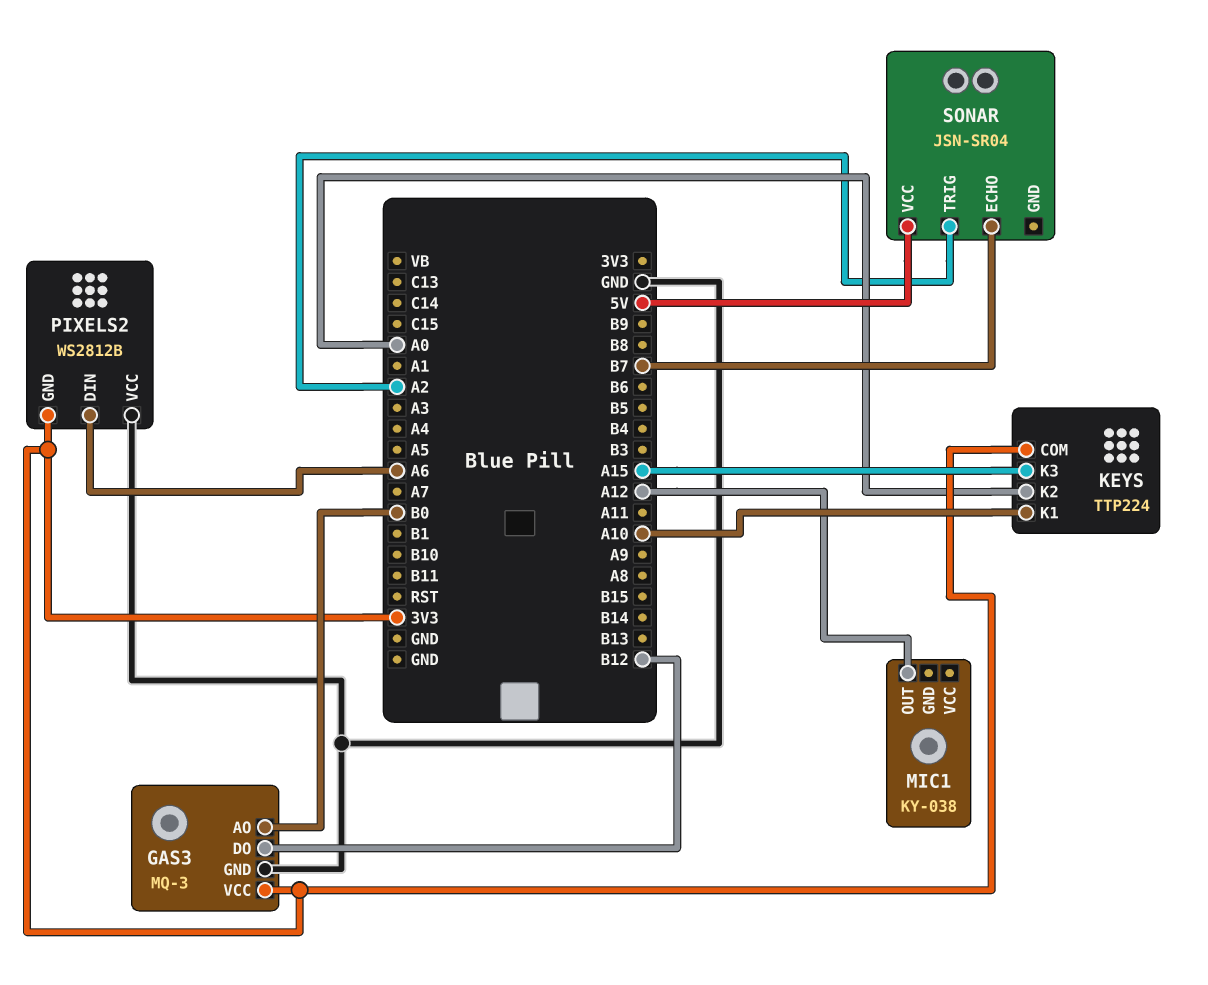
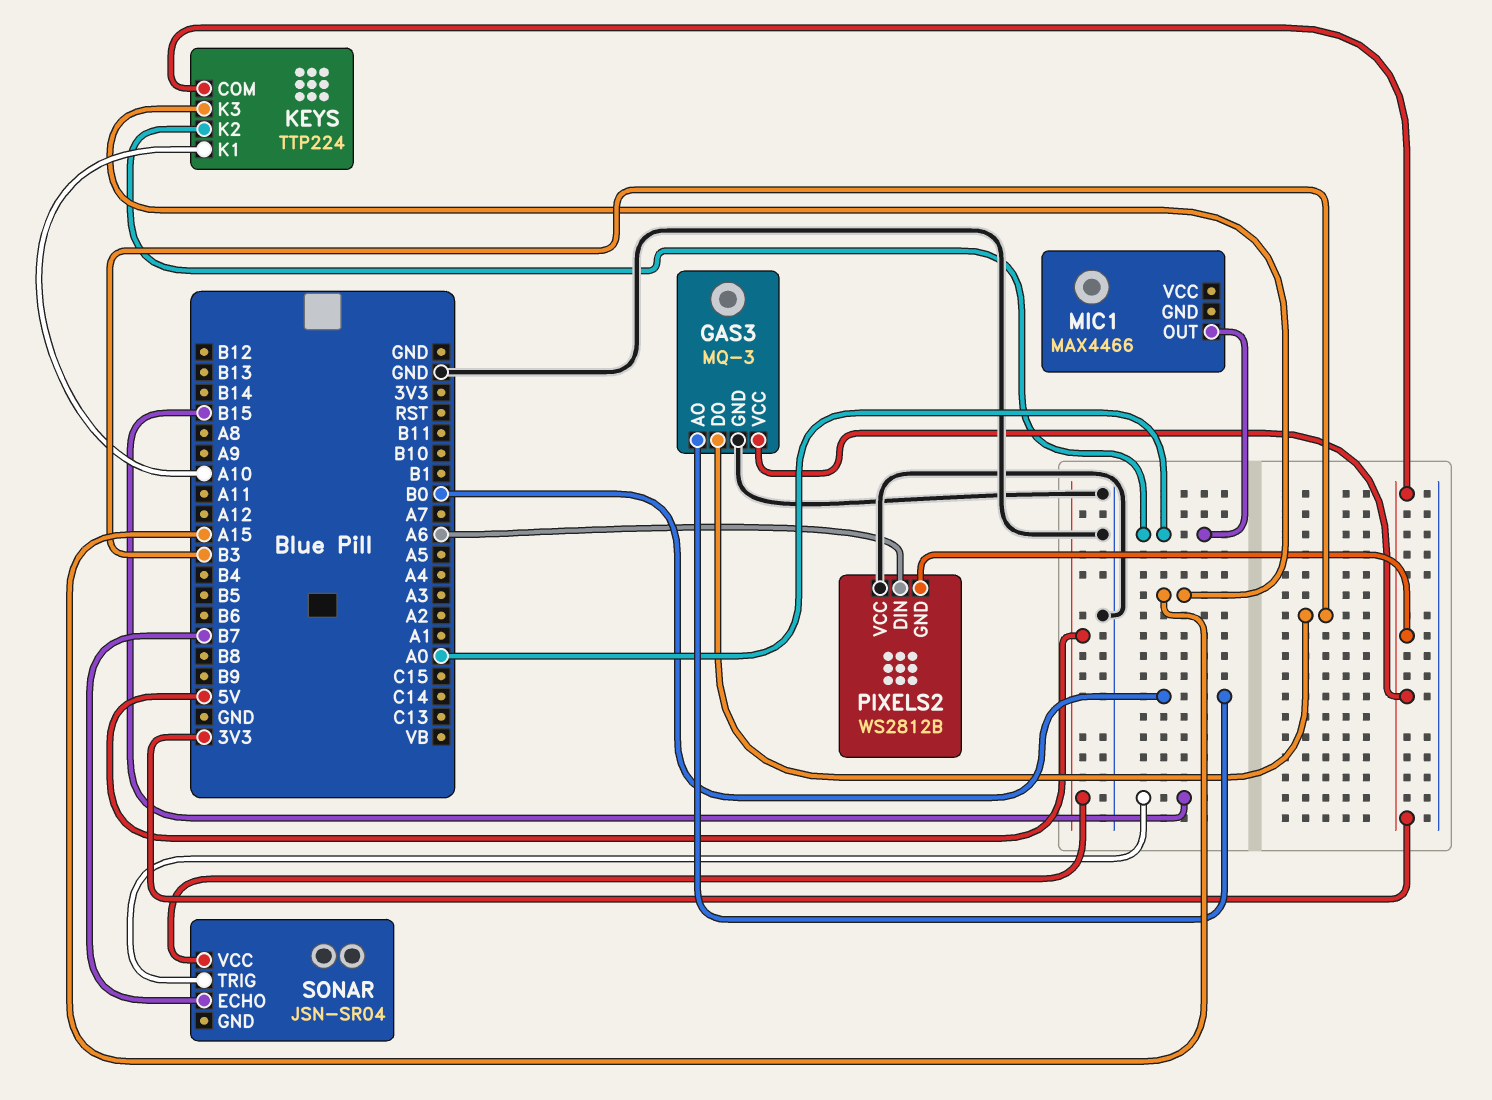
GAS3 pin DO: B12 -> B3
MIC1: KY-038 -> MAX4466
MIC1 pin OUT: A12 -> A0
SONAR pin TRIG: A2 -> B15

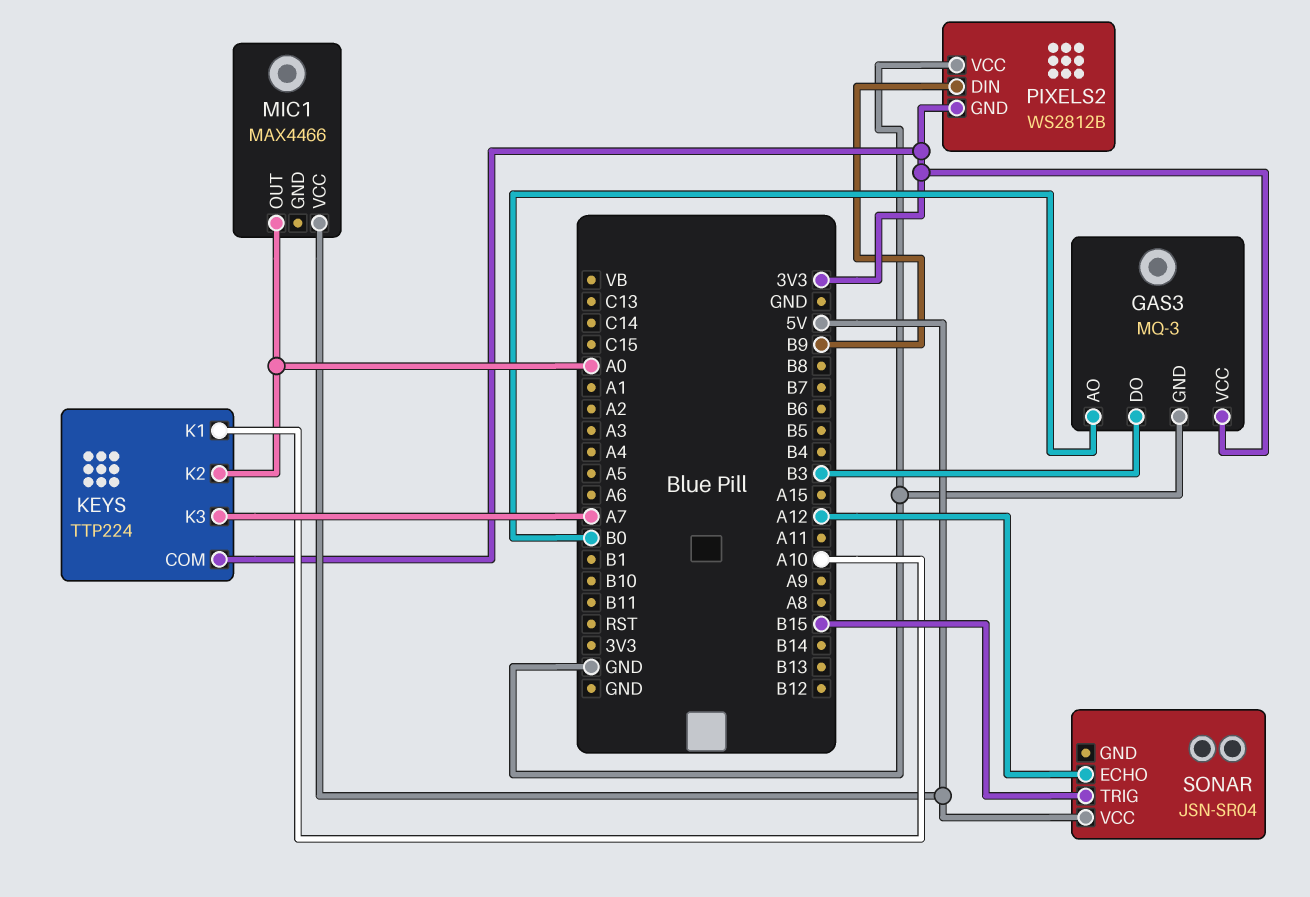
KEYS pin K3: A15 -> A7
MIC1 pin VCC: none -> 5V
PIXELS2 pin DIN: A6 -> B9
SONAR pin ECHO: B7 -> A12

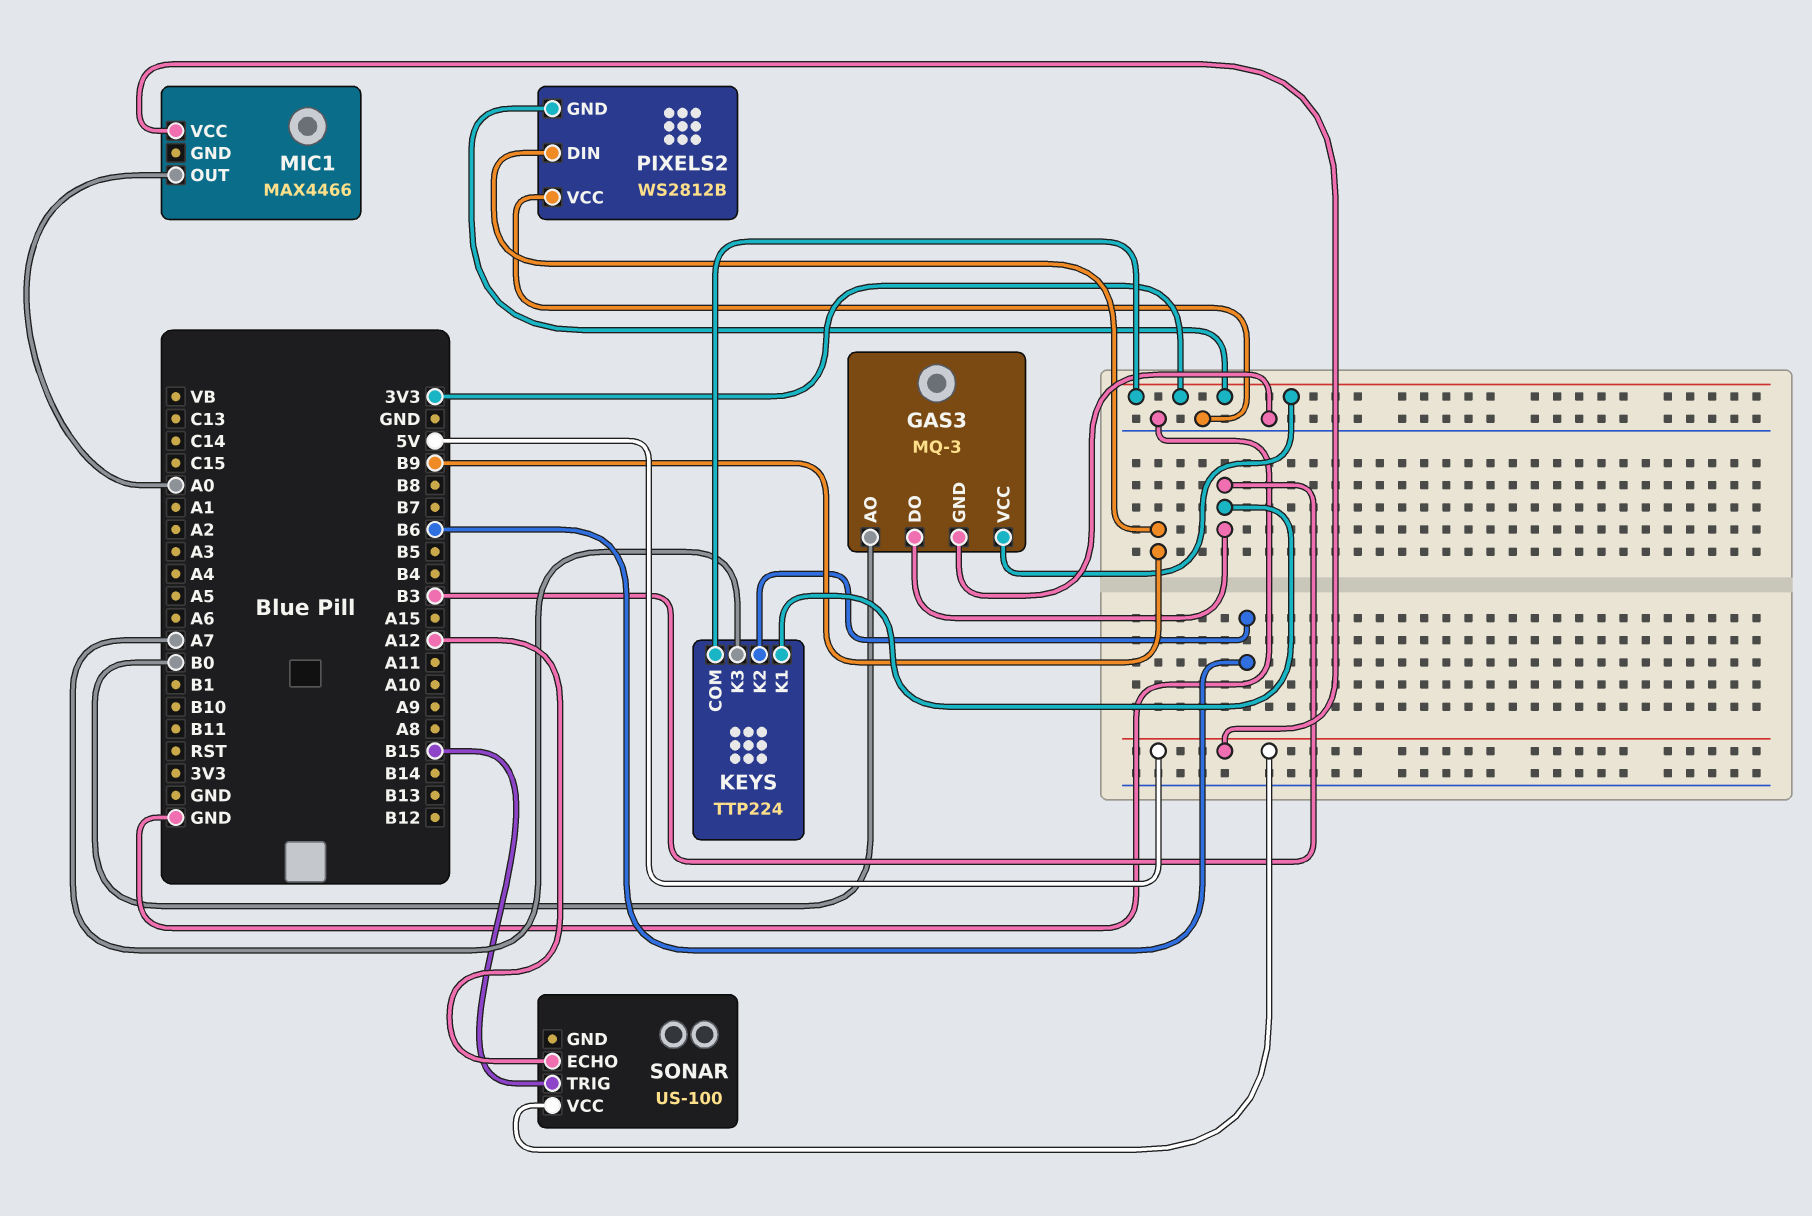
KEYS pin K1: A10 -> B3
KEYS pin K2: A0 -> B6
SONAR: JSN-SR04 -> US-100

